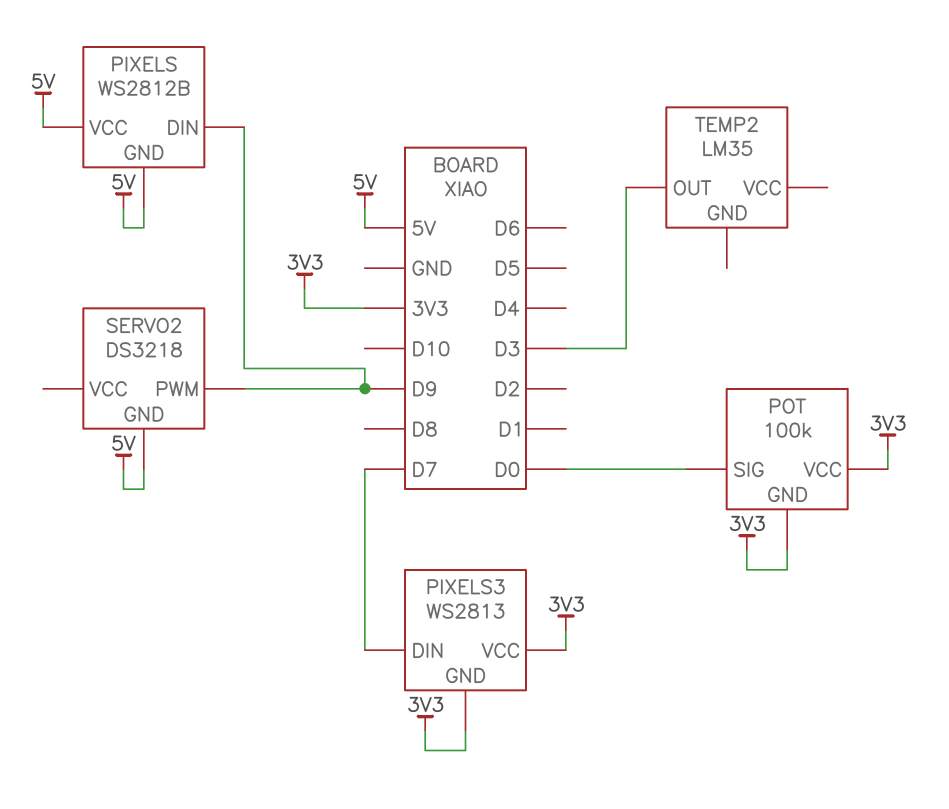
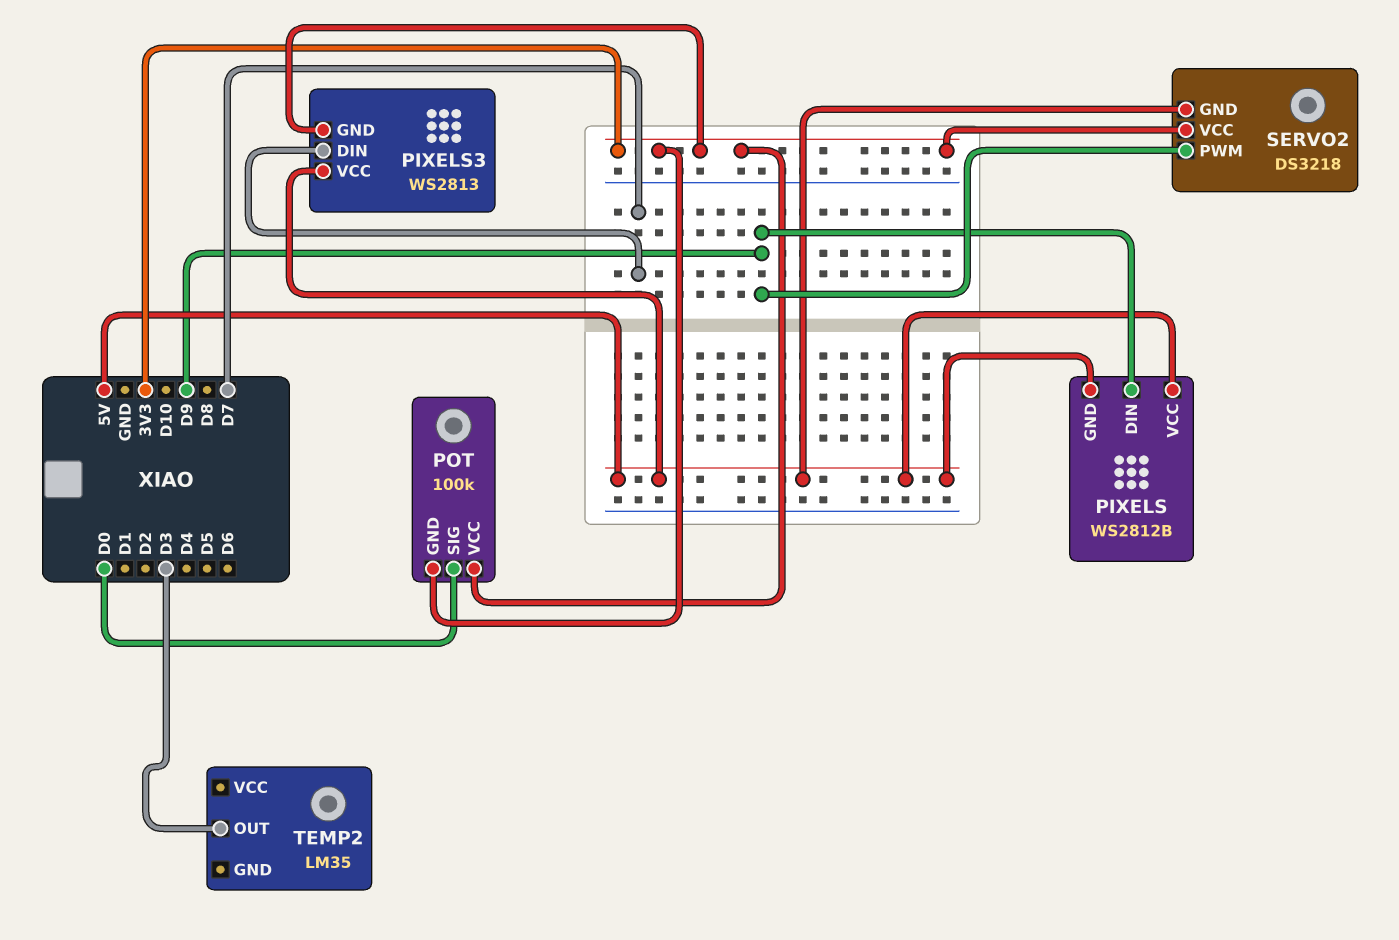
PIXELS3 pin VCC: 3V3 -> 5V
SERVO2 pin VCC: none -> 3V3

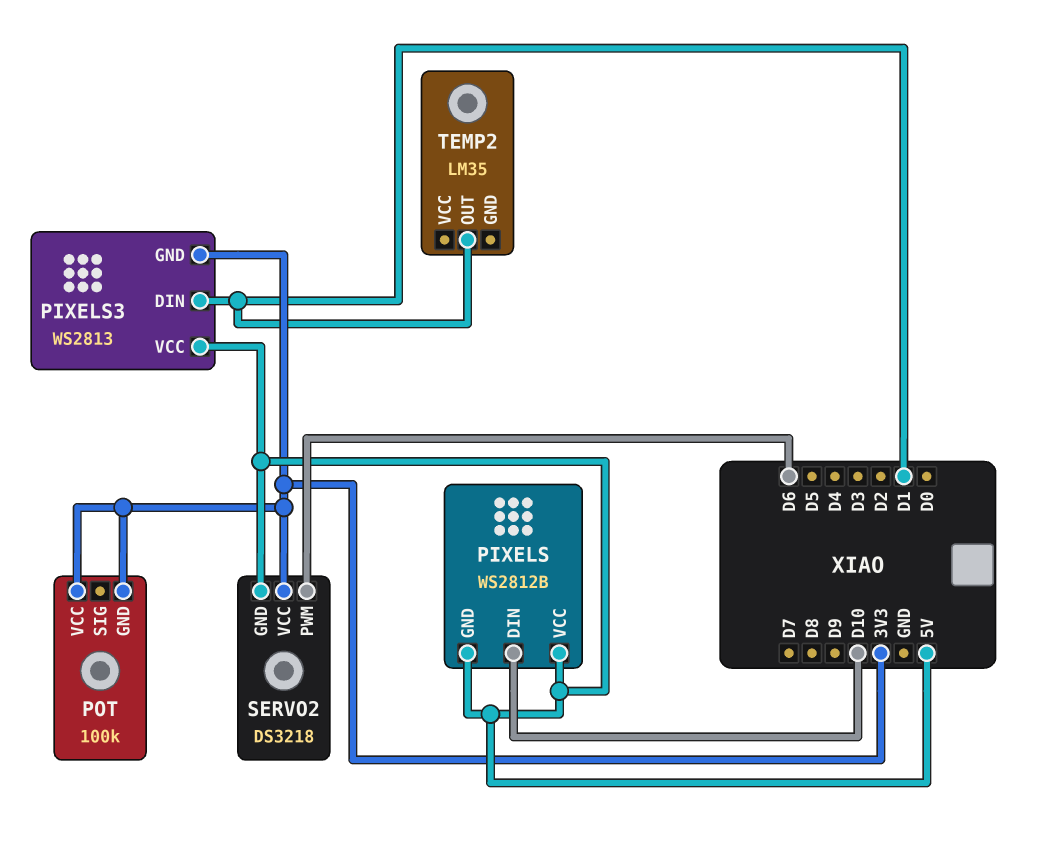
PIXELS pin DIN: D9 -> D10
PIXELS3 pin DIN: D7 -> D1
POT pin SIG: D0 -> none
SERVO2 pin PWM: D9 -> D6
TEMP2 pin OUT: D3 -> D1

